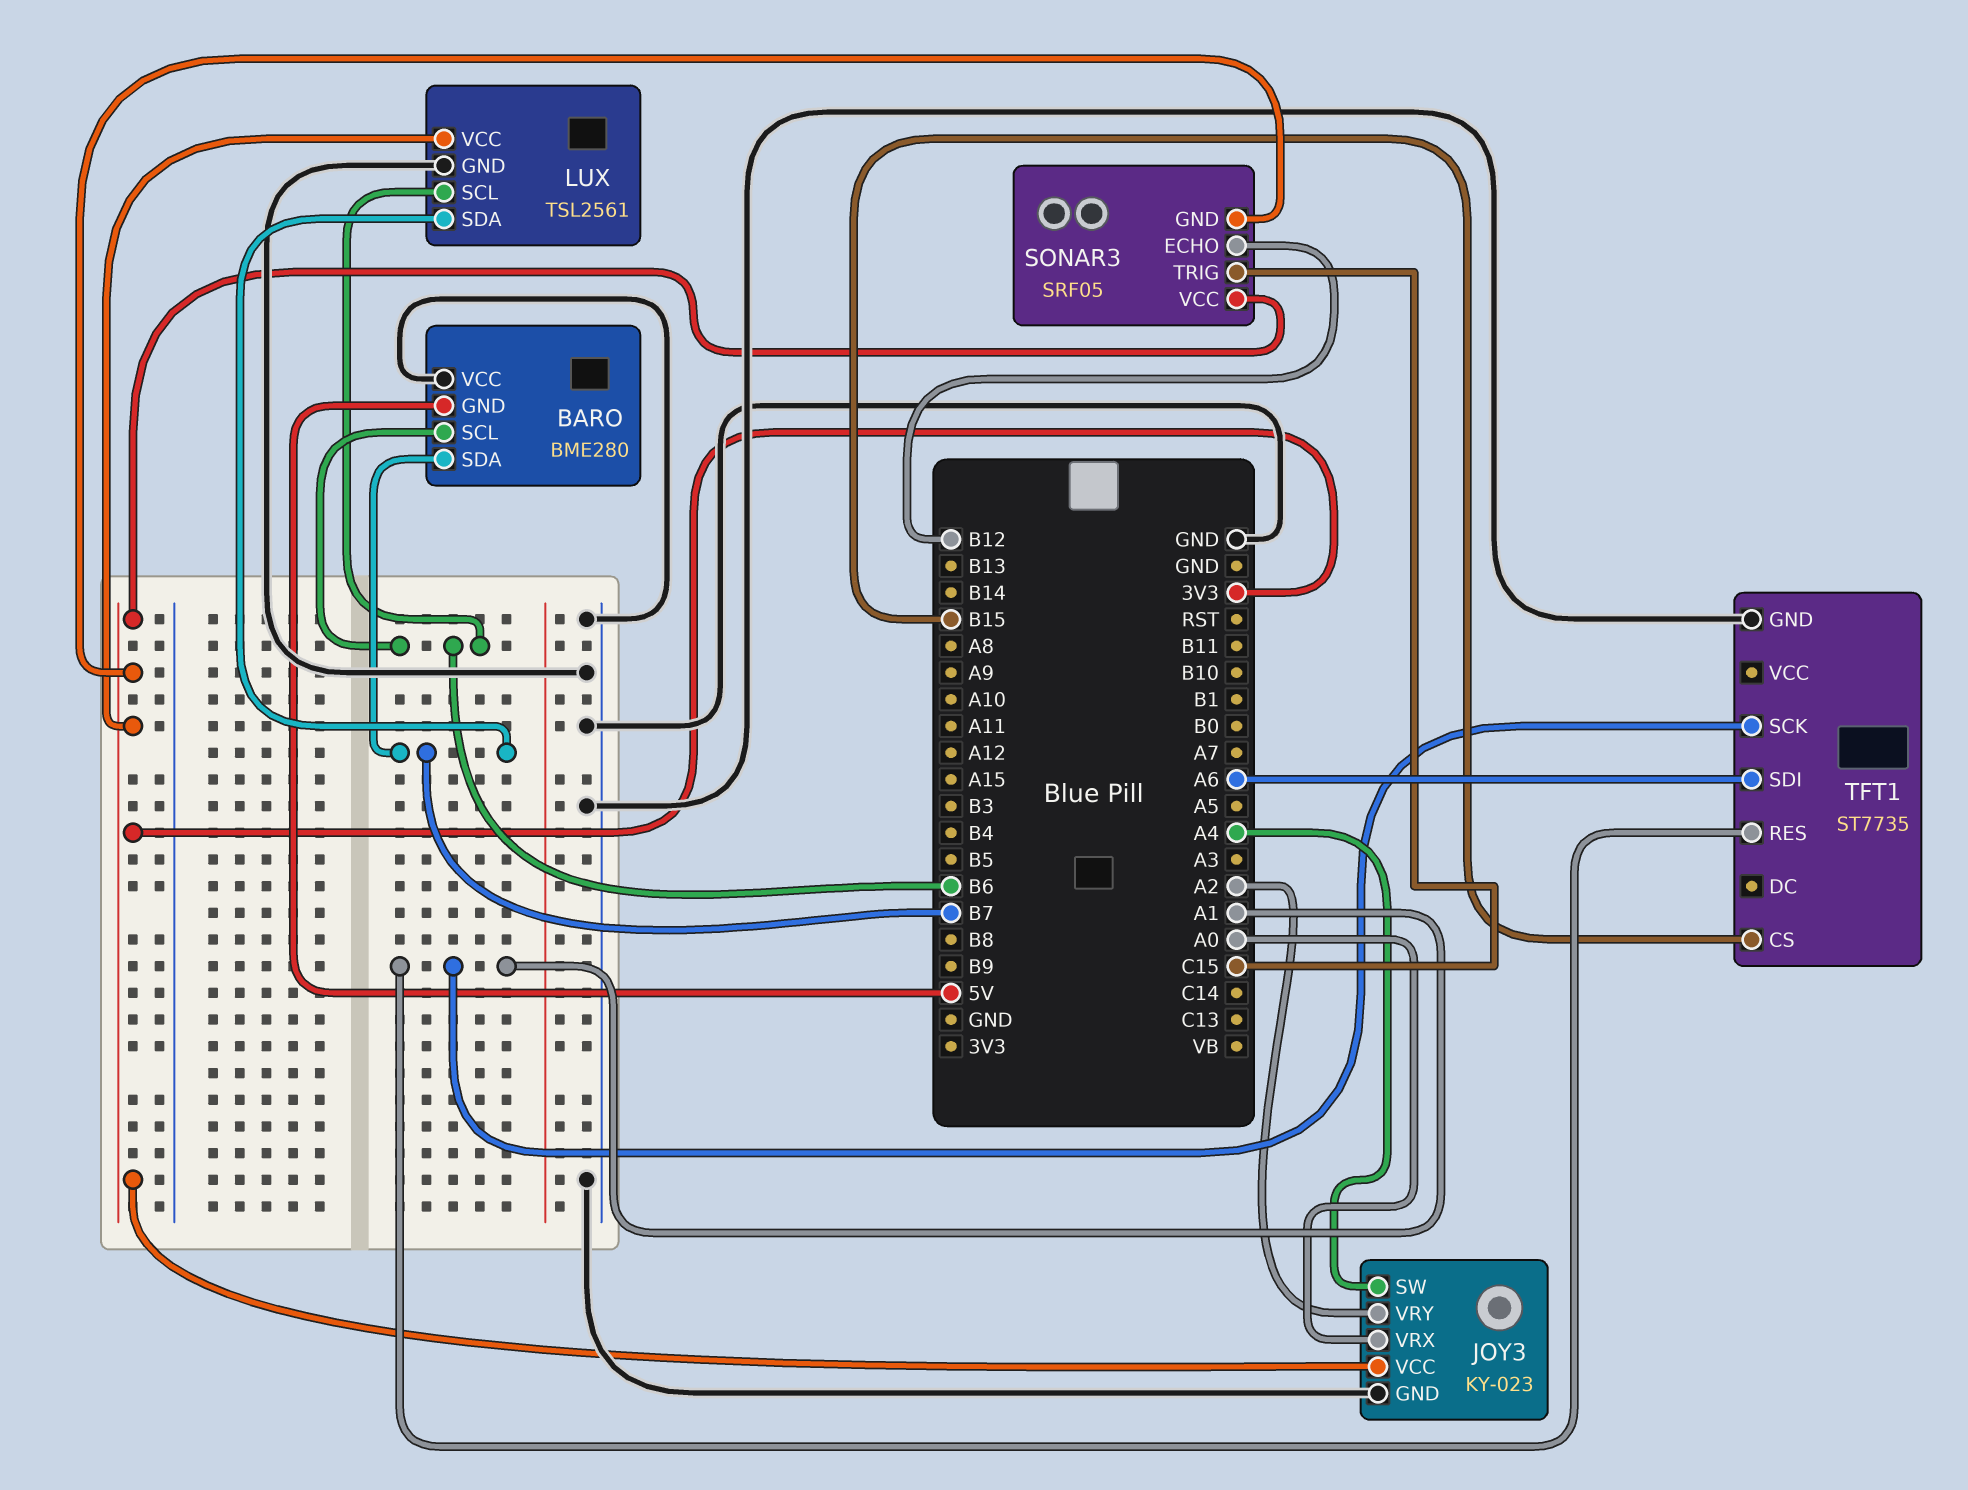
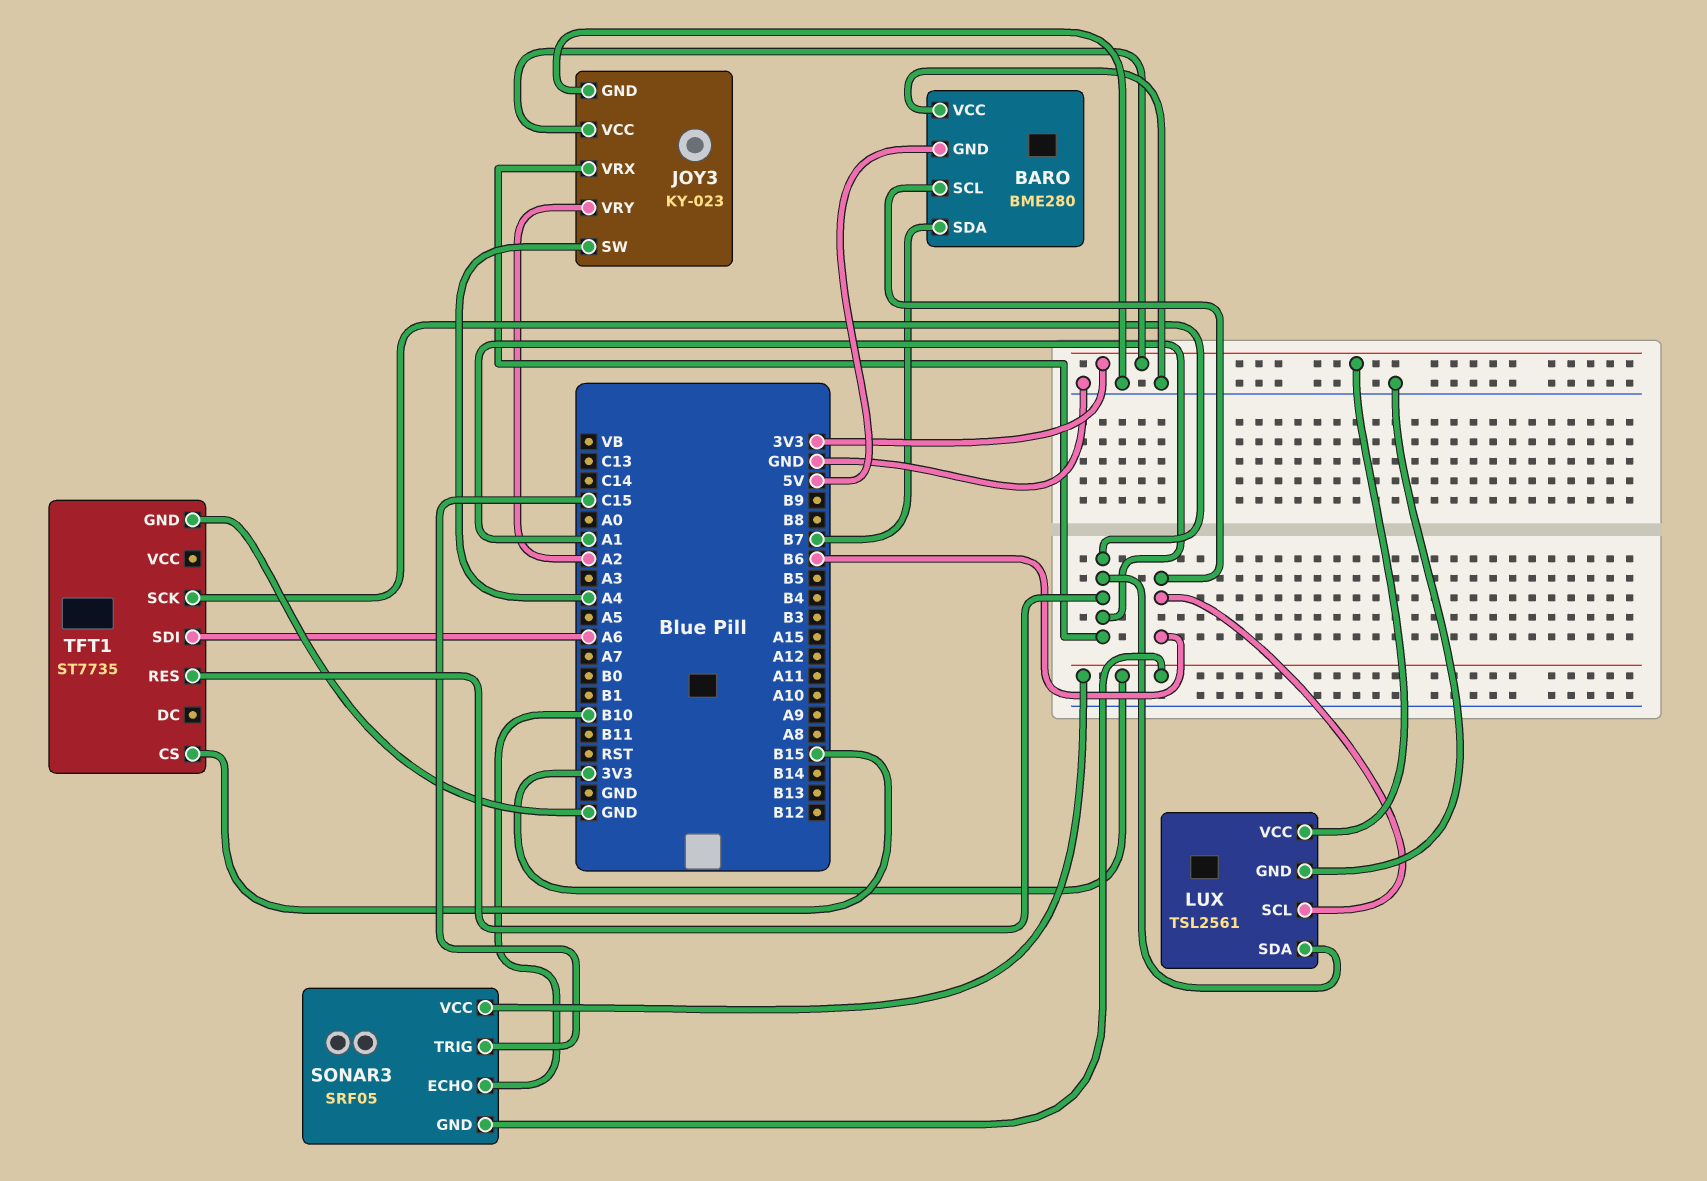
JOY3 pin VRX: A0 -> A1
LUX pin SDA: B7 -> A1
SONAR3 pin ECHO: B12 -> B10

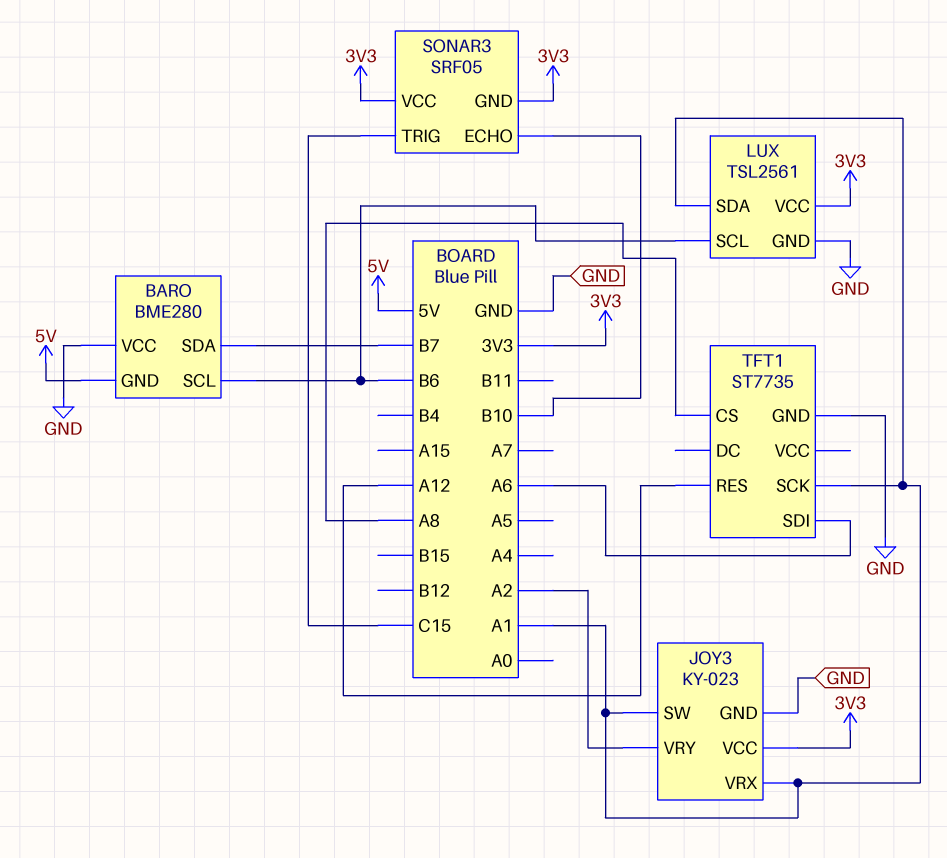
JOY3 pin SW: A4 -> A1
TFT1 pin CS: B15 -> A8
TFT1 pin RES: A1 -> A12

